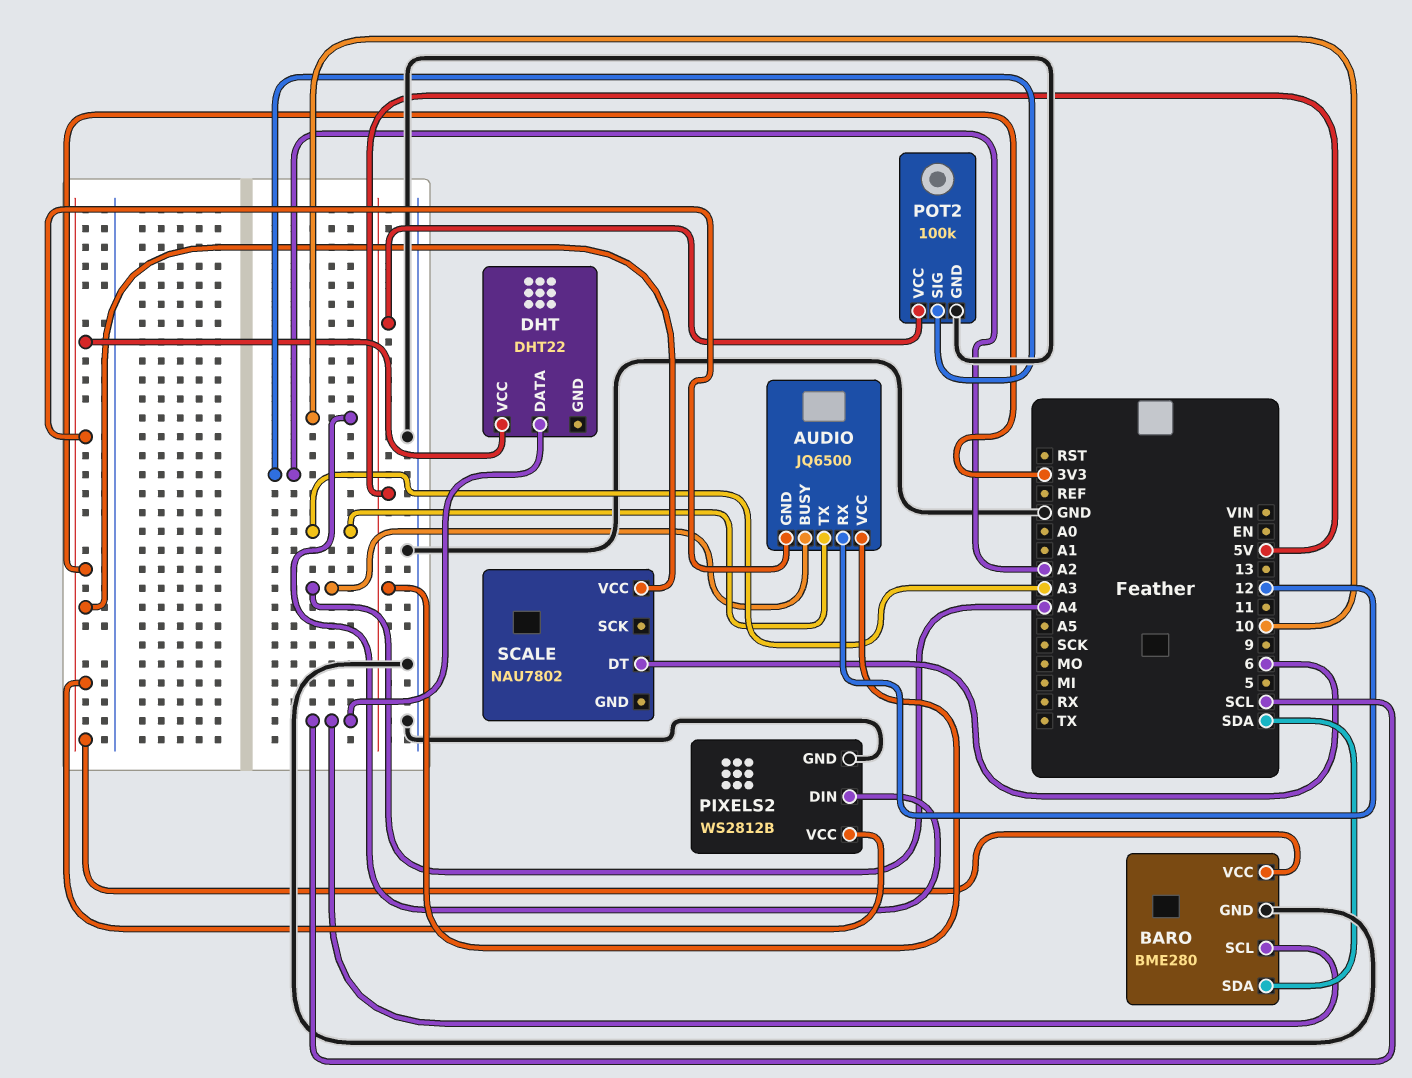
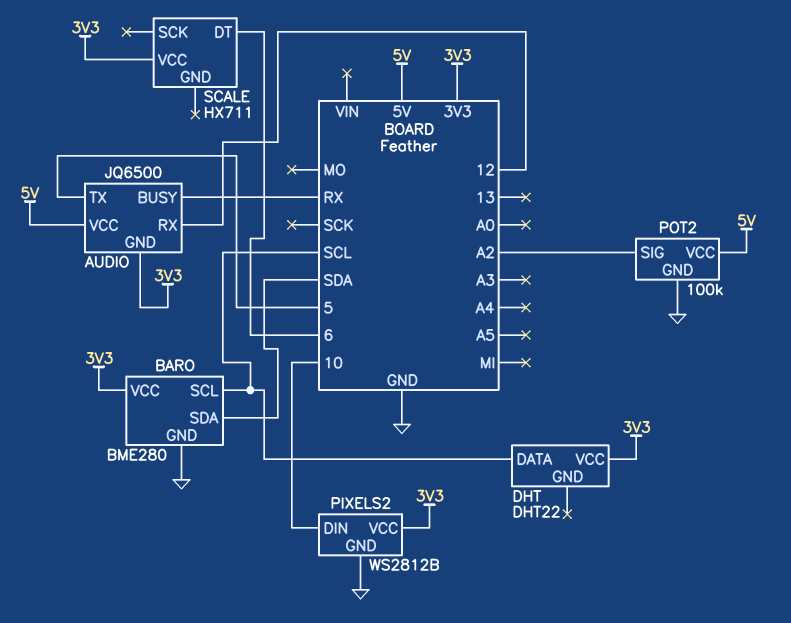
AUDIO pin BUSY: A4 -> RX
AUDIO pin TX: A3 -> 5
SCALE: NAU7802 -> HX711

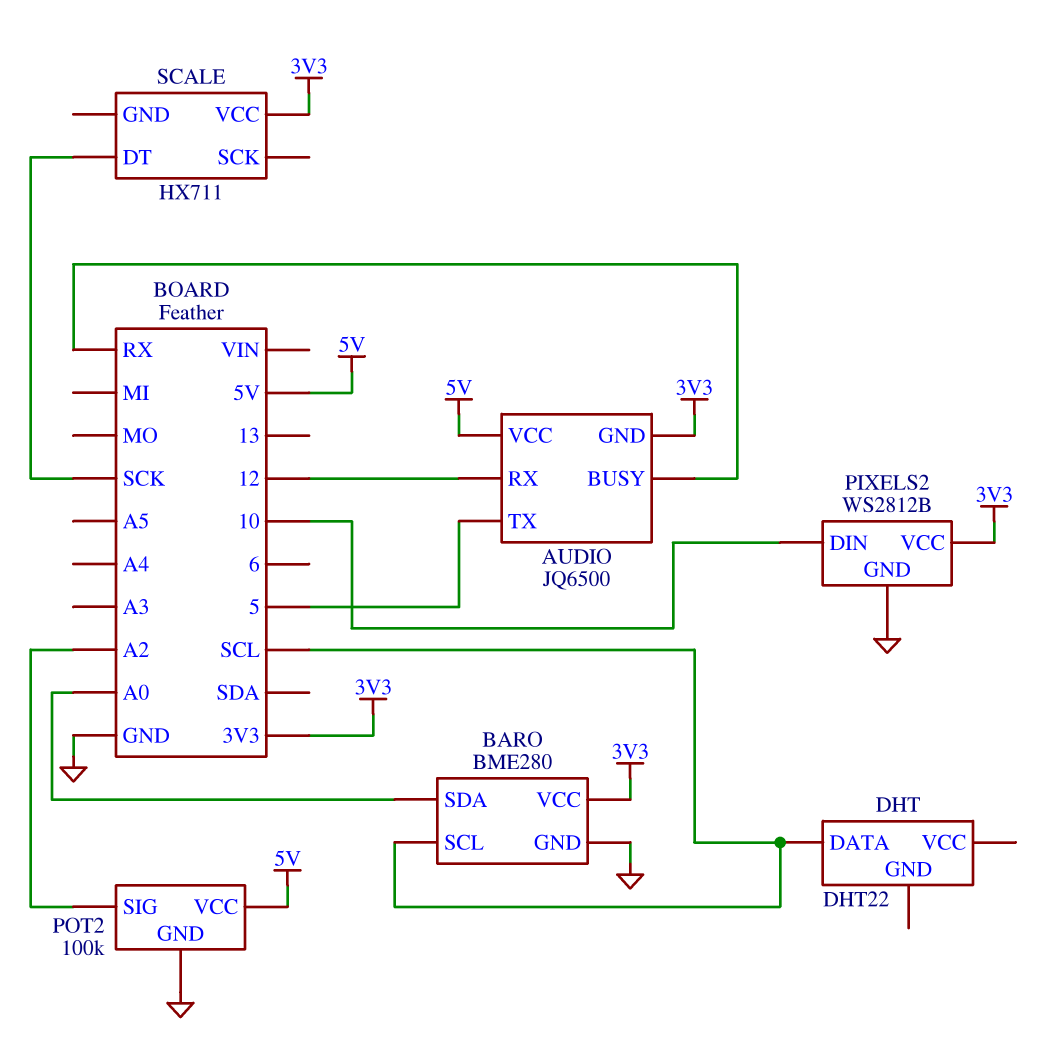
BARO pin SDA: SDA -> A0
DHT pin VCC: 3V3 -> none
SCALE pin DT: 6 -> SCK

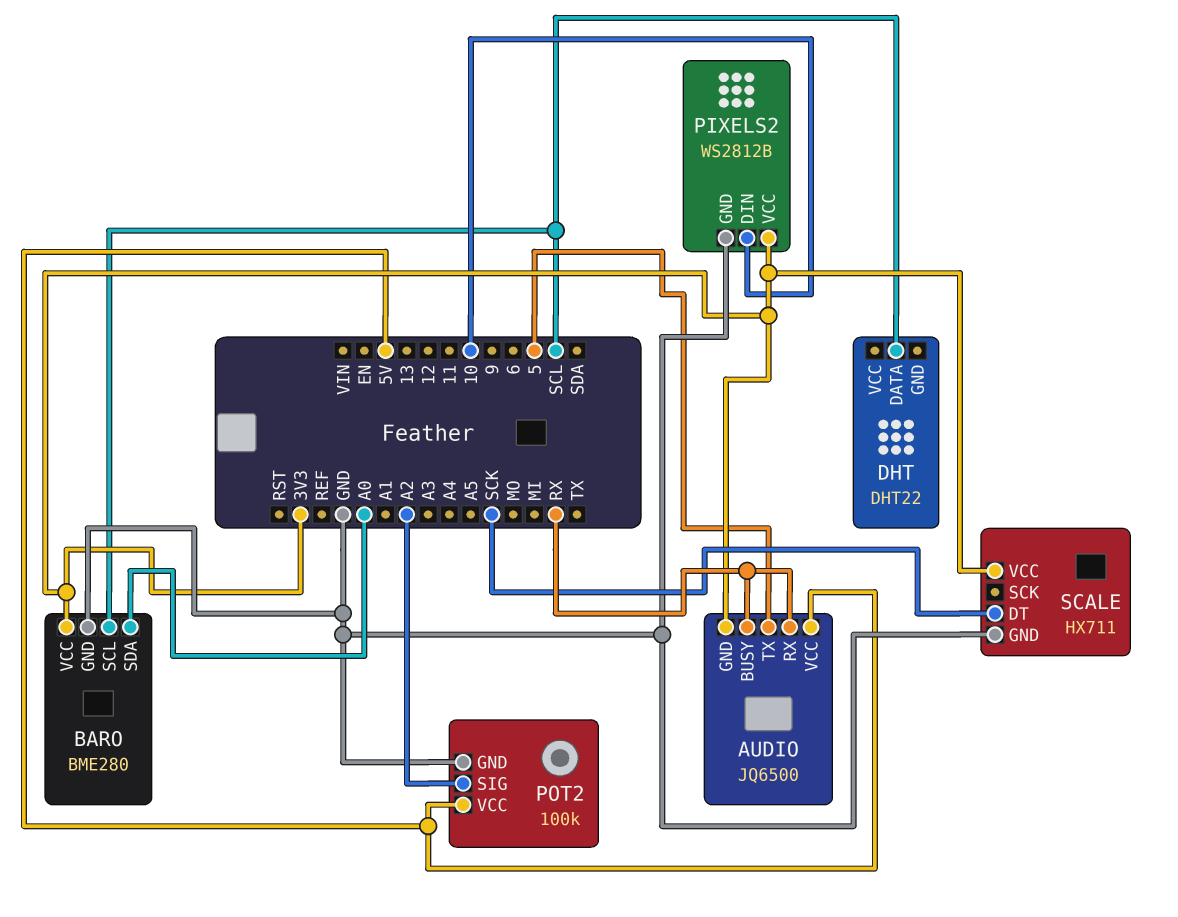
AUDIO pin RX: 12 -> RX
SCALE pin GND: none -> GND

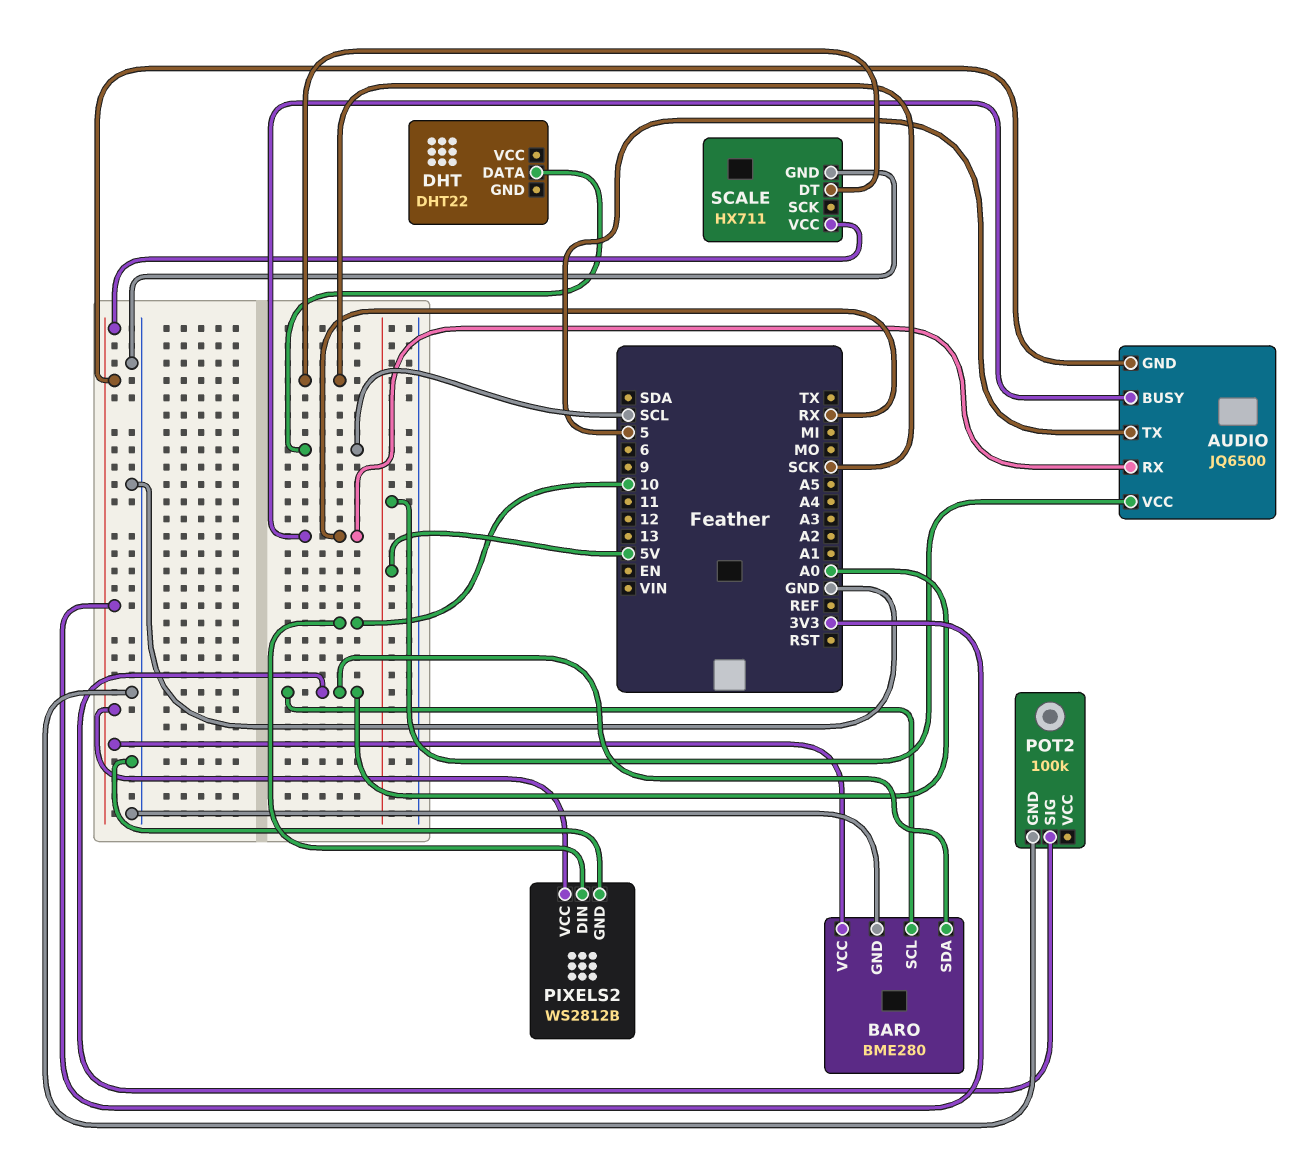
BARO pin SCL: SCL -> A0
POT2 pin SIG: A2 -> A0
POT2 pin VCC: 5V -> none

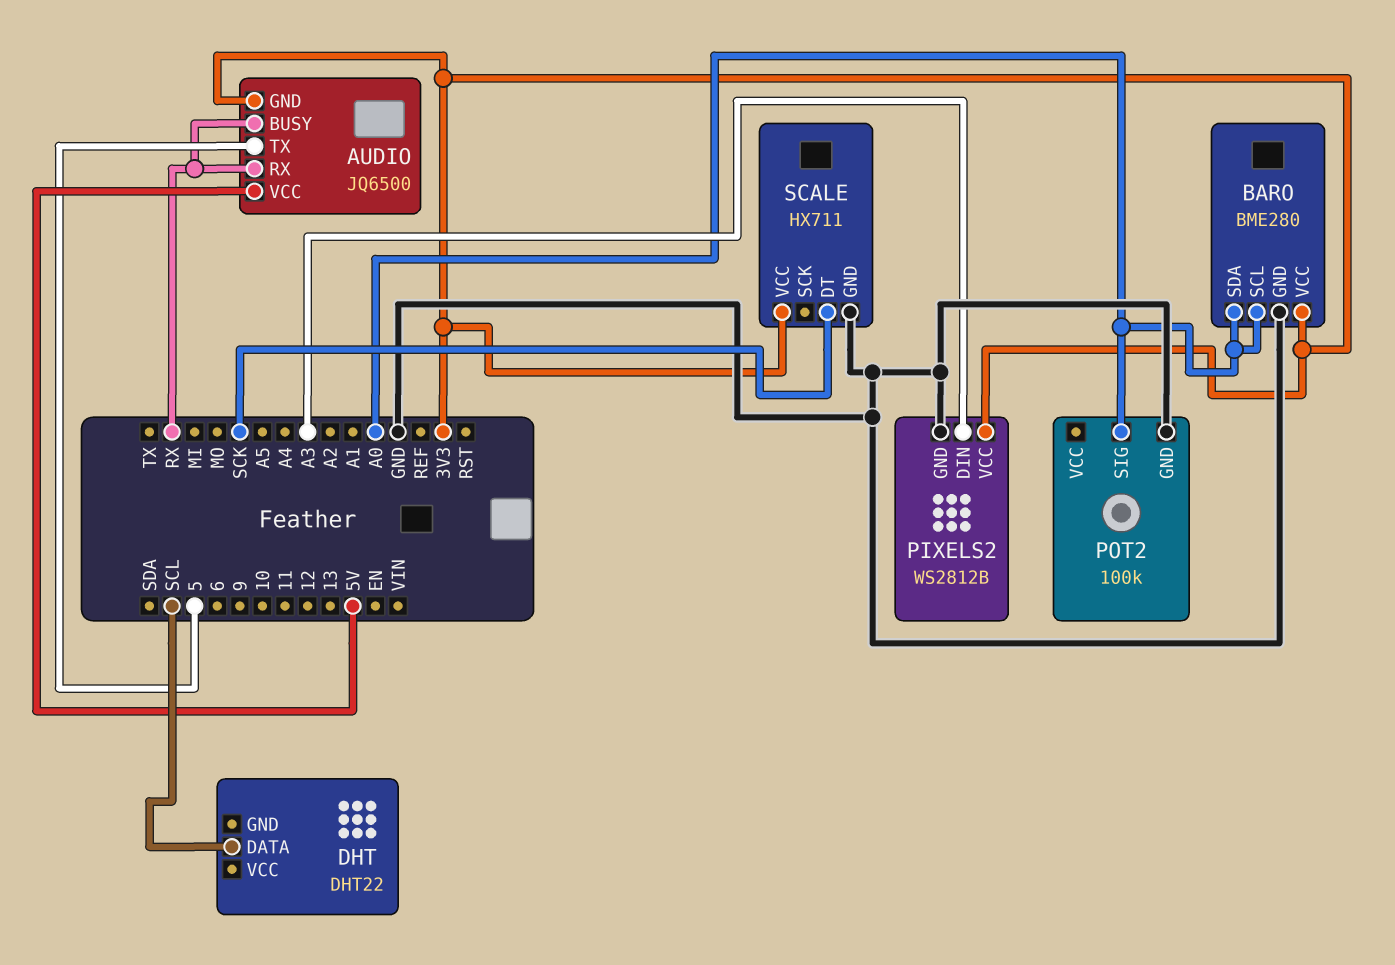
PIXELS2 pin DIN: 10 -> A3

